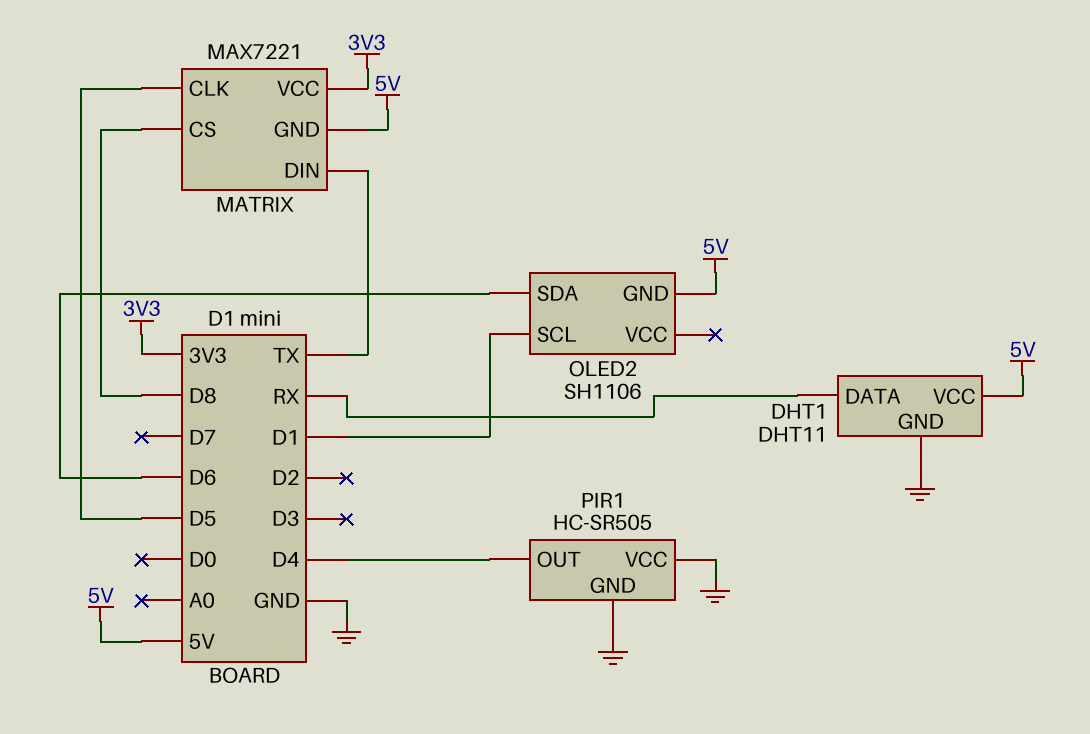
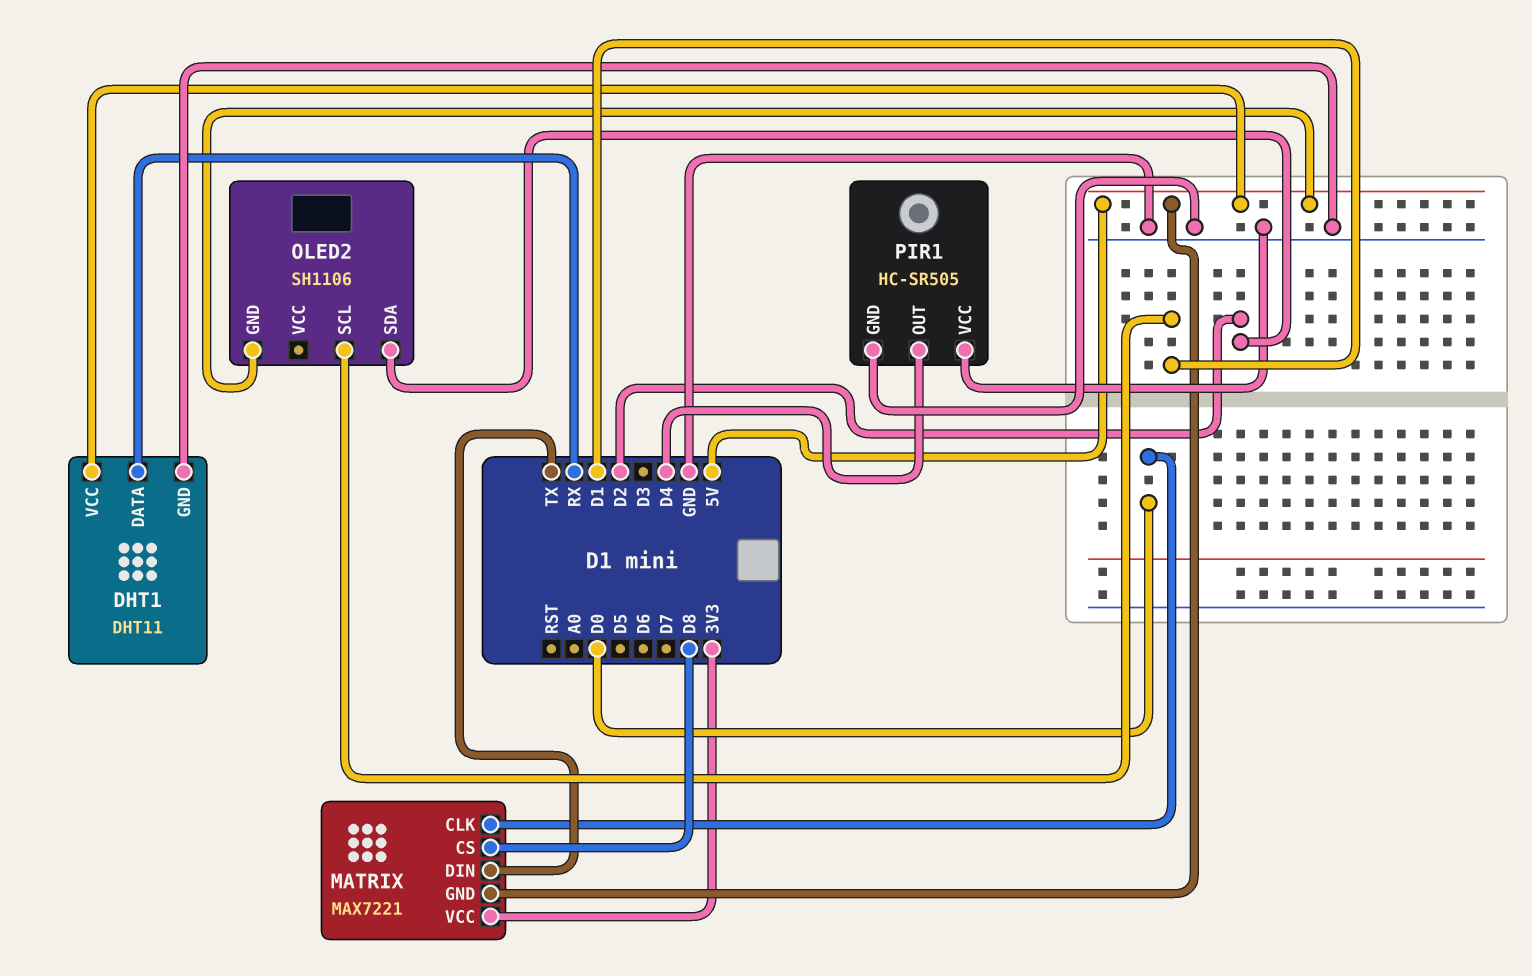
MATRIX pin CLK: D5 -> D0
OLED2 pin SDA: D6 -> D2

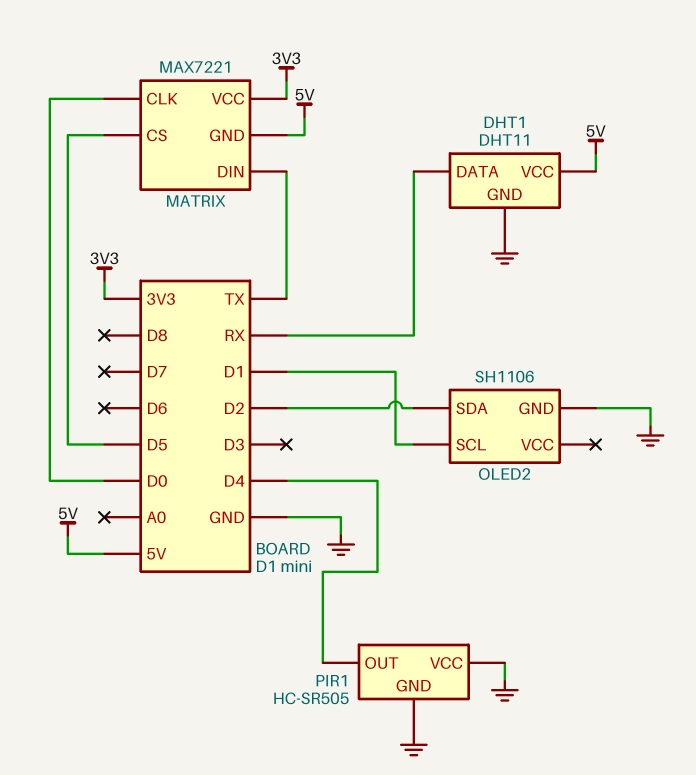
MATRIX pin CS: D8 -> D5
OLED2 pin GND: 5V -> GND

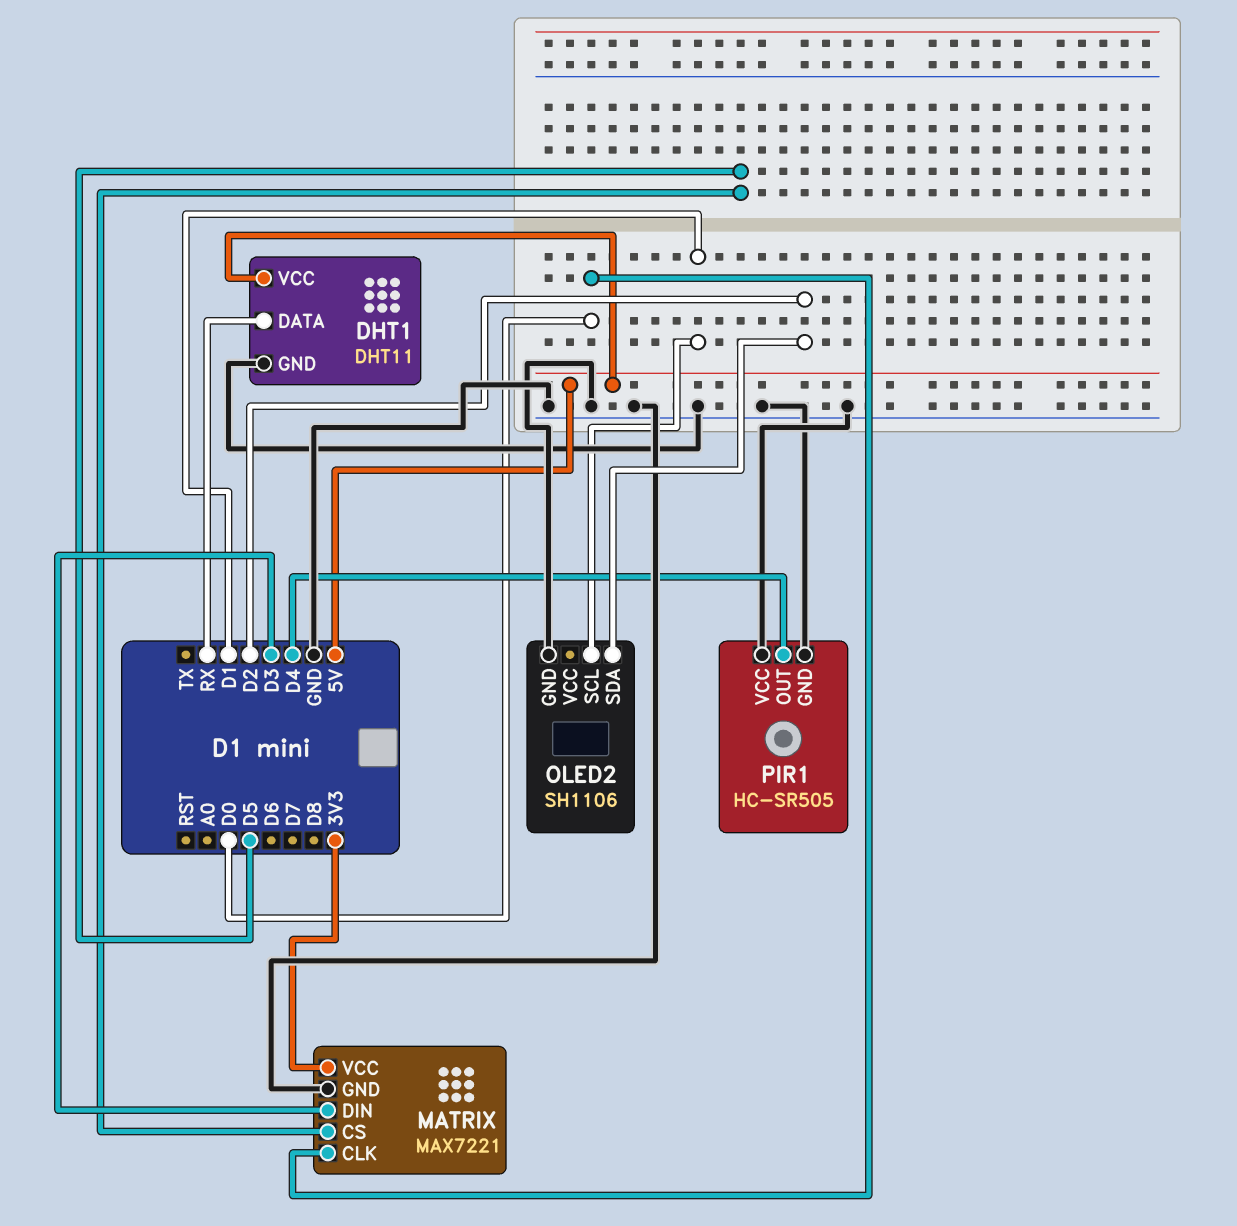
MATRIX pin DIN: TX -> D3
MATRIX pin GND: 5V -> GND

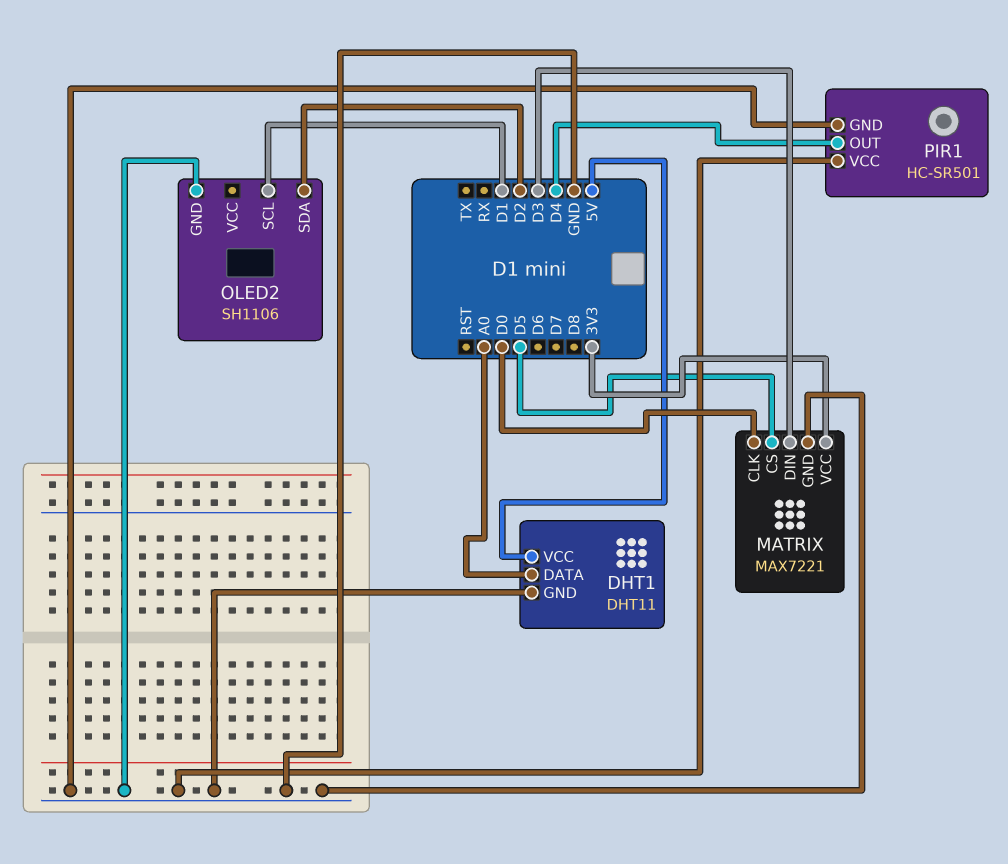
DHT1 pin DATA: RX -> A0
PIR1: HC-SR505 -> HC-SR501

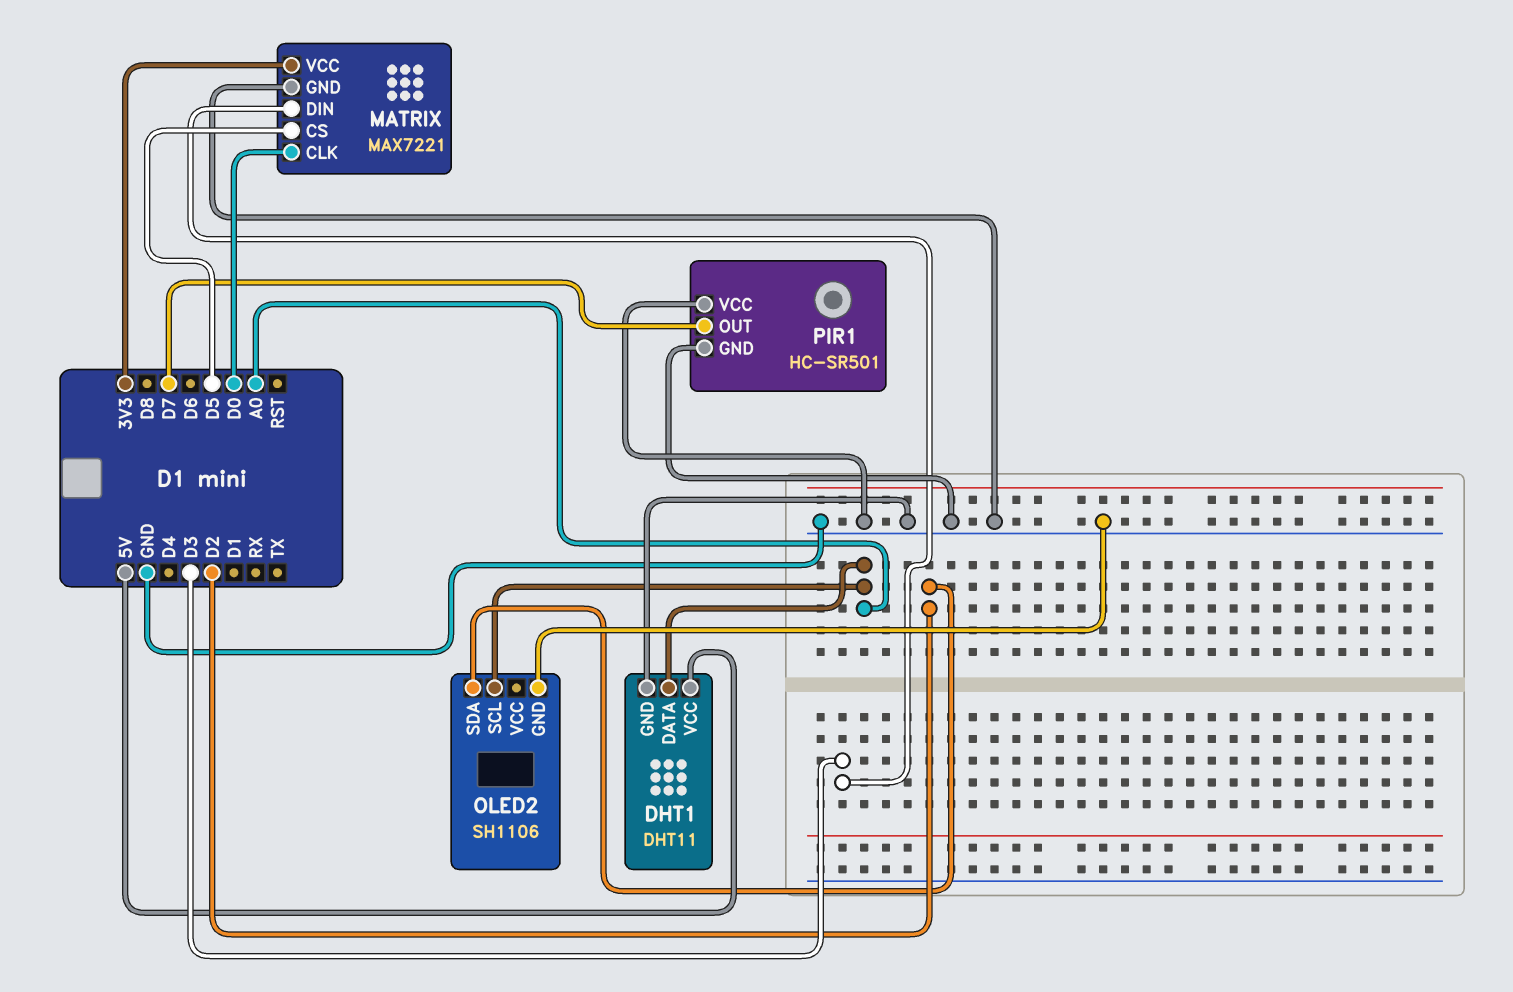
OLED2 pin SCL: D1 -> A0
PIR1 pin OUT: D4 -> D7

